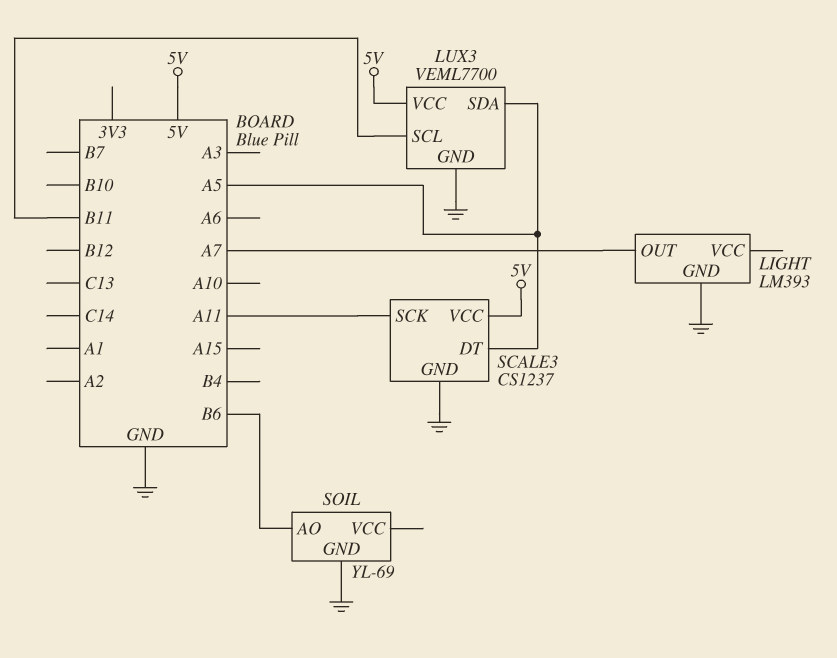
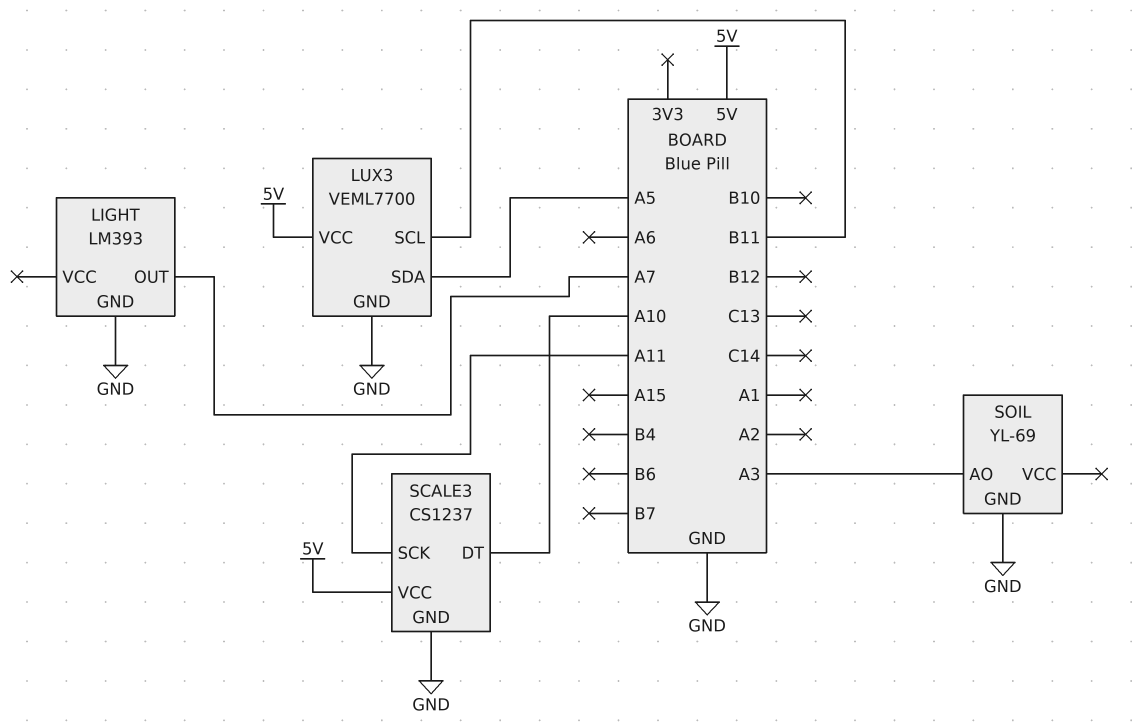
SCALE3 pin DT: A5 -> A10
SOIL pin AO: B6 -> A3

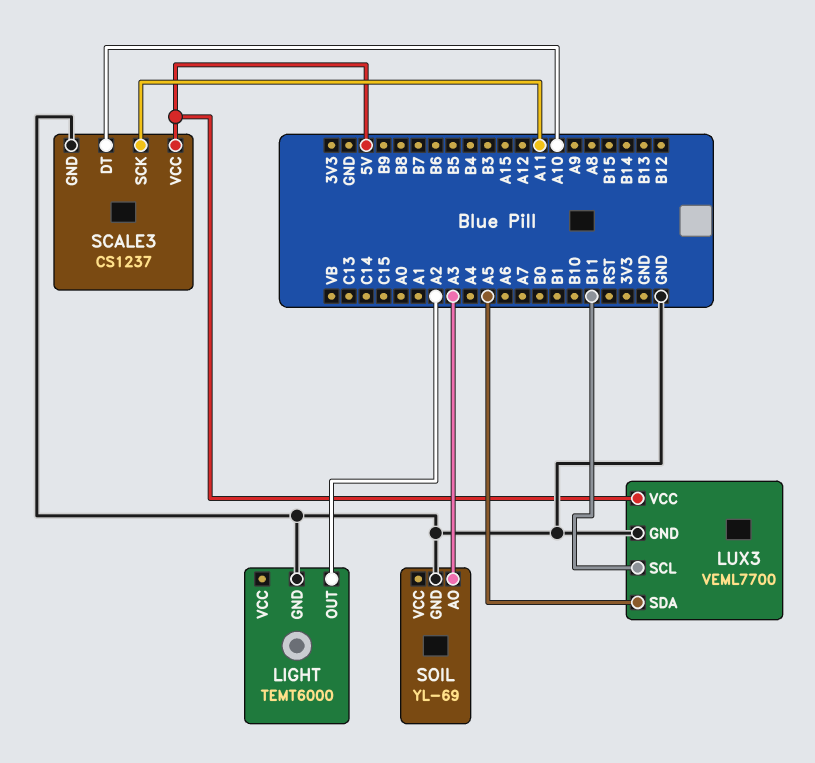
LIGHT: LM393 -> TEMT6000
LIGHT pin OUT: A7 -> A2

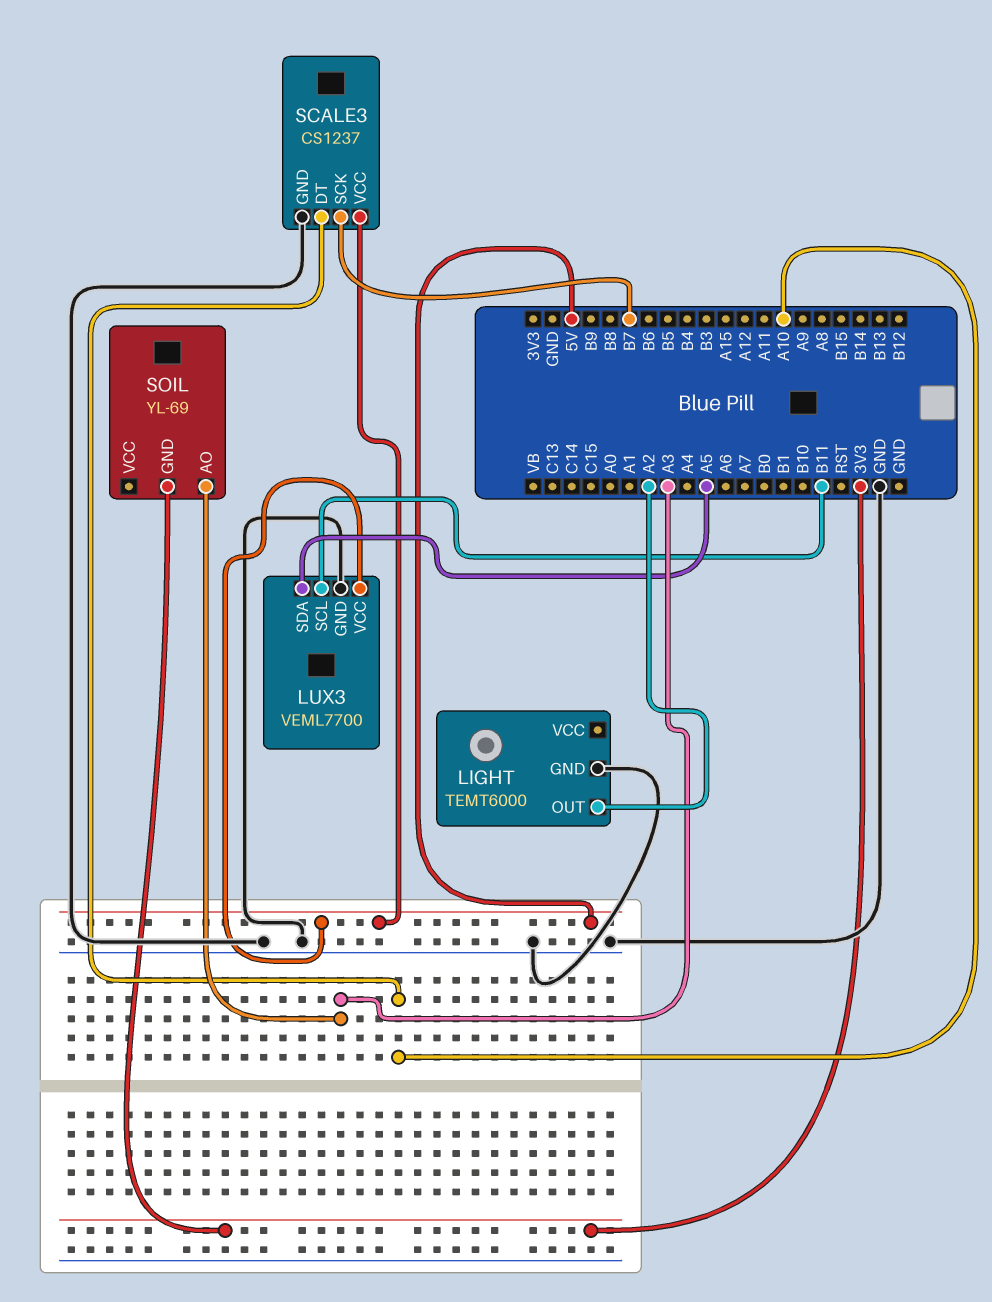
SCALE3 pin SCK: A11 -> B7
SOIL pin GND: GND -> 3V3

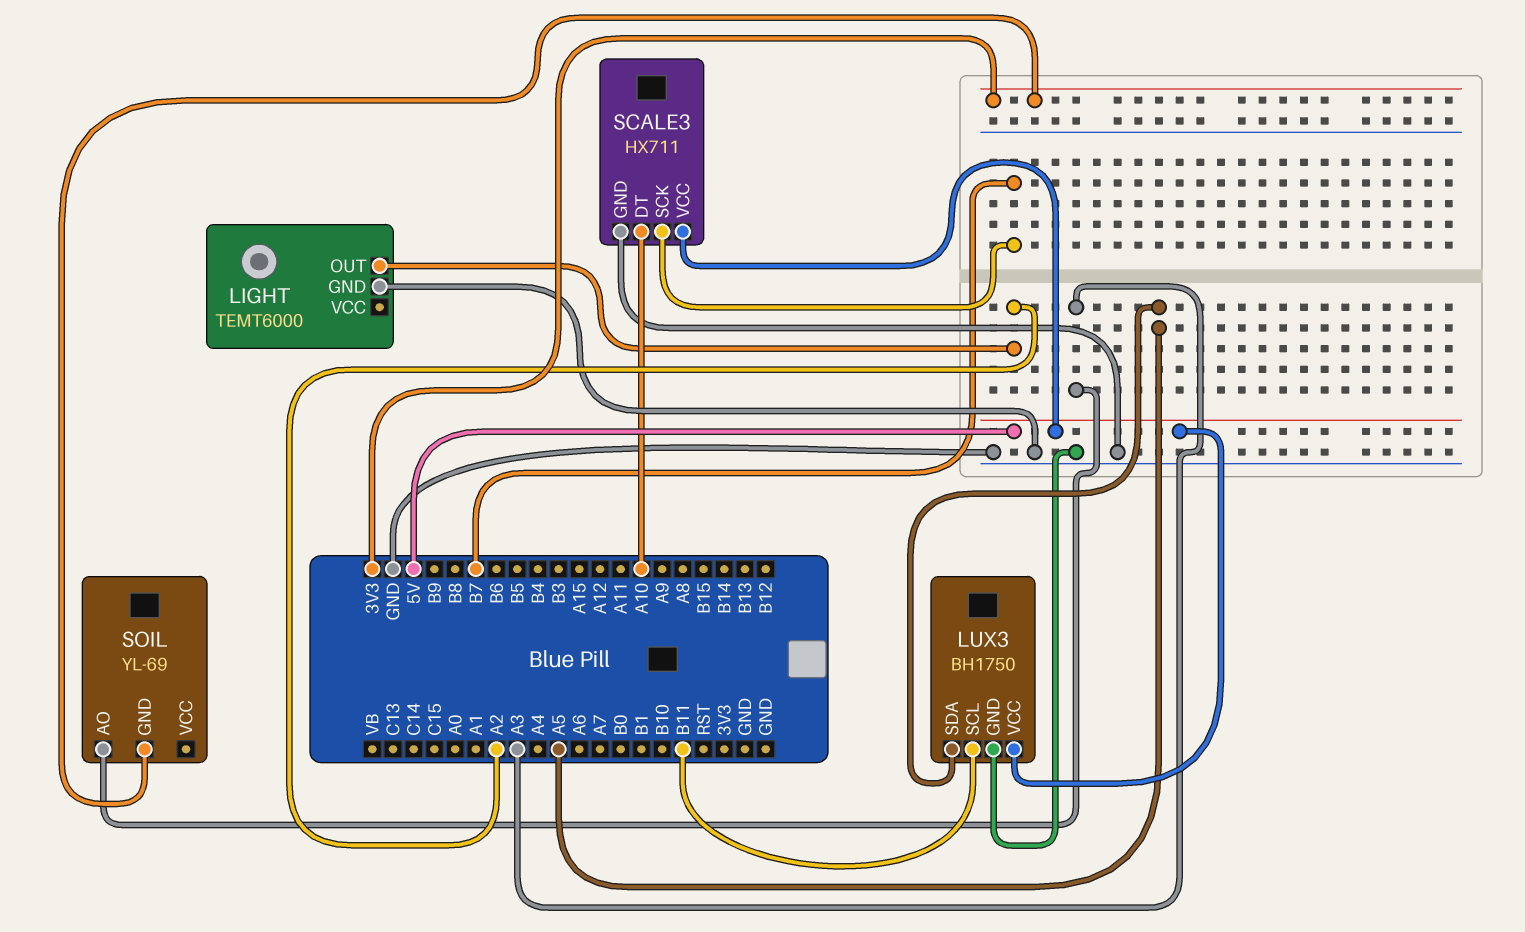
LUX3: VEML7700 -> BH1750
SCALE3: CS1237 -> HX711

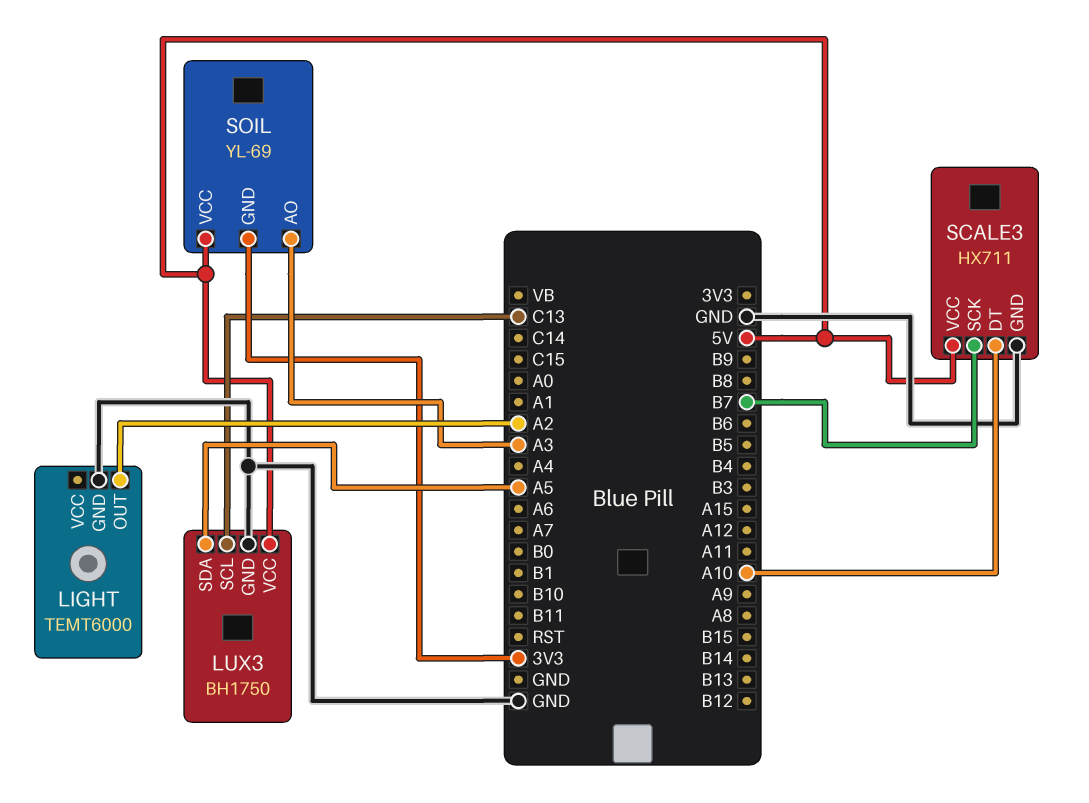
LUX3 pin SCL: B11 -> C13
SOIL pin VCC: none -> 5V

